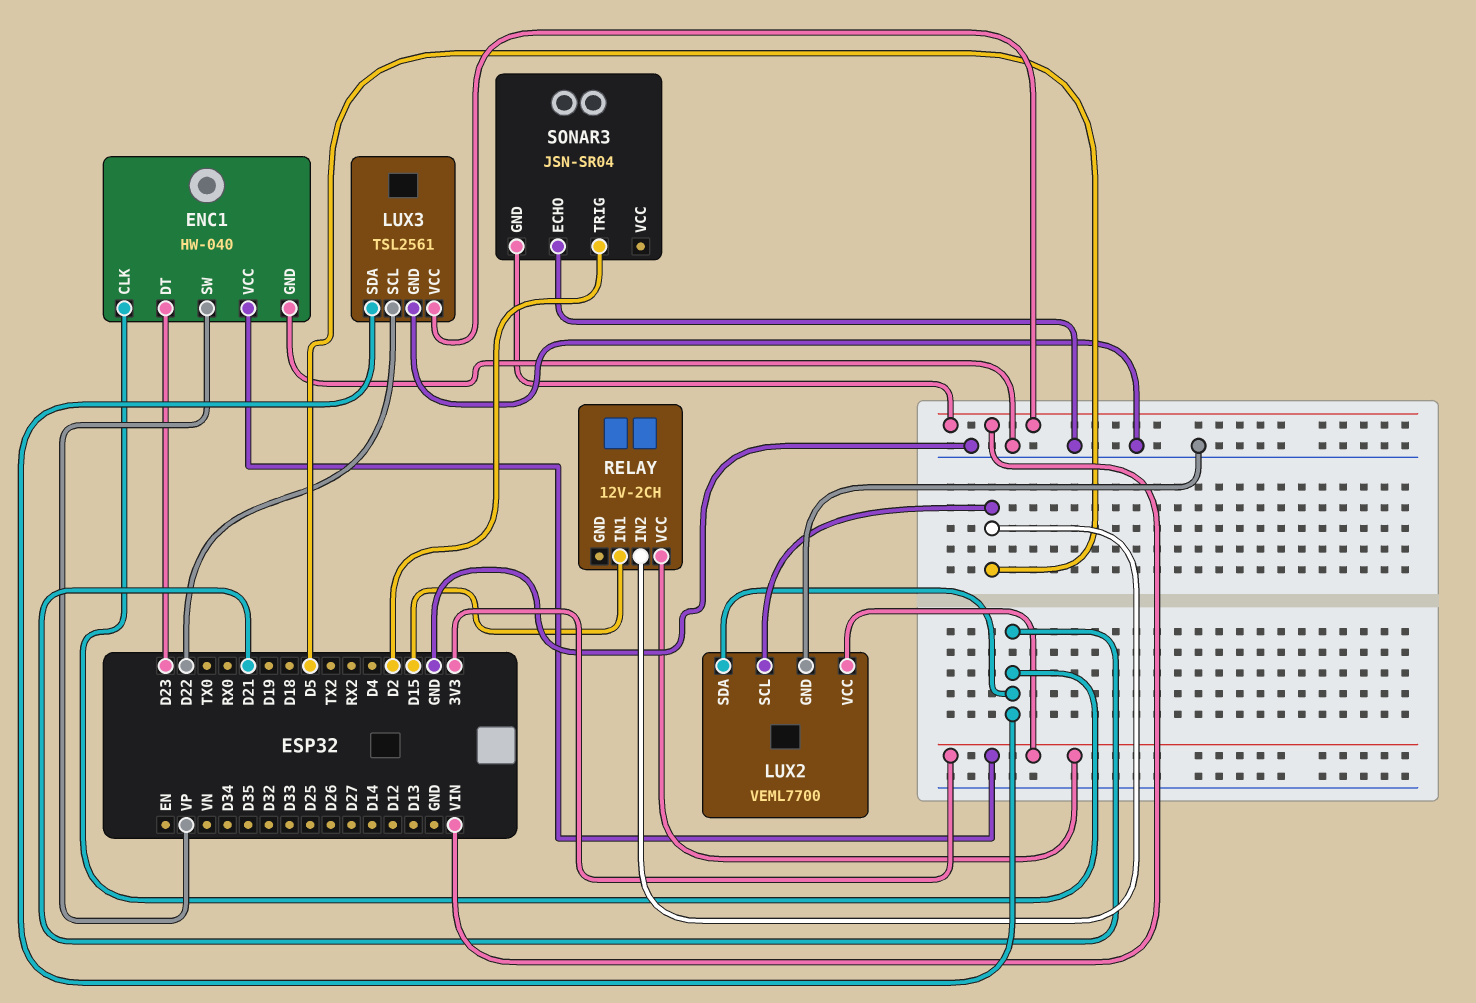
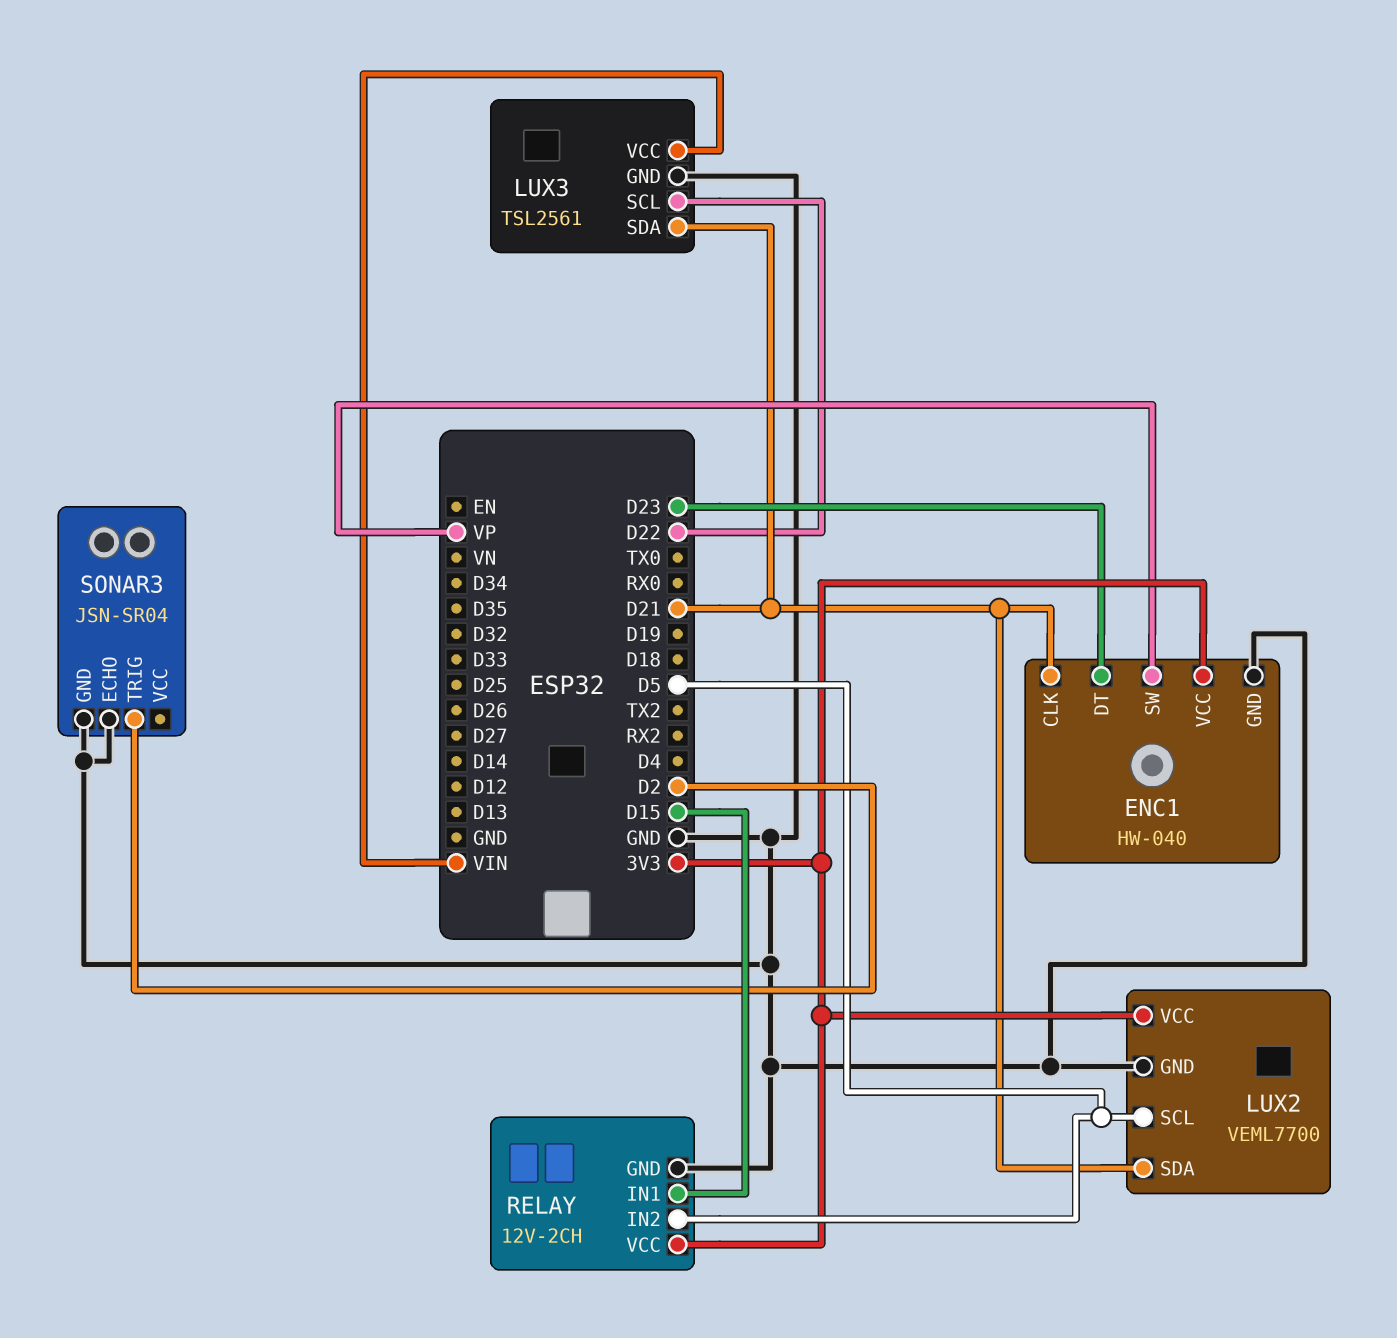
RELAY pin GND: none -> GND
SONAR3 pin GND: VIN -> GND

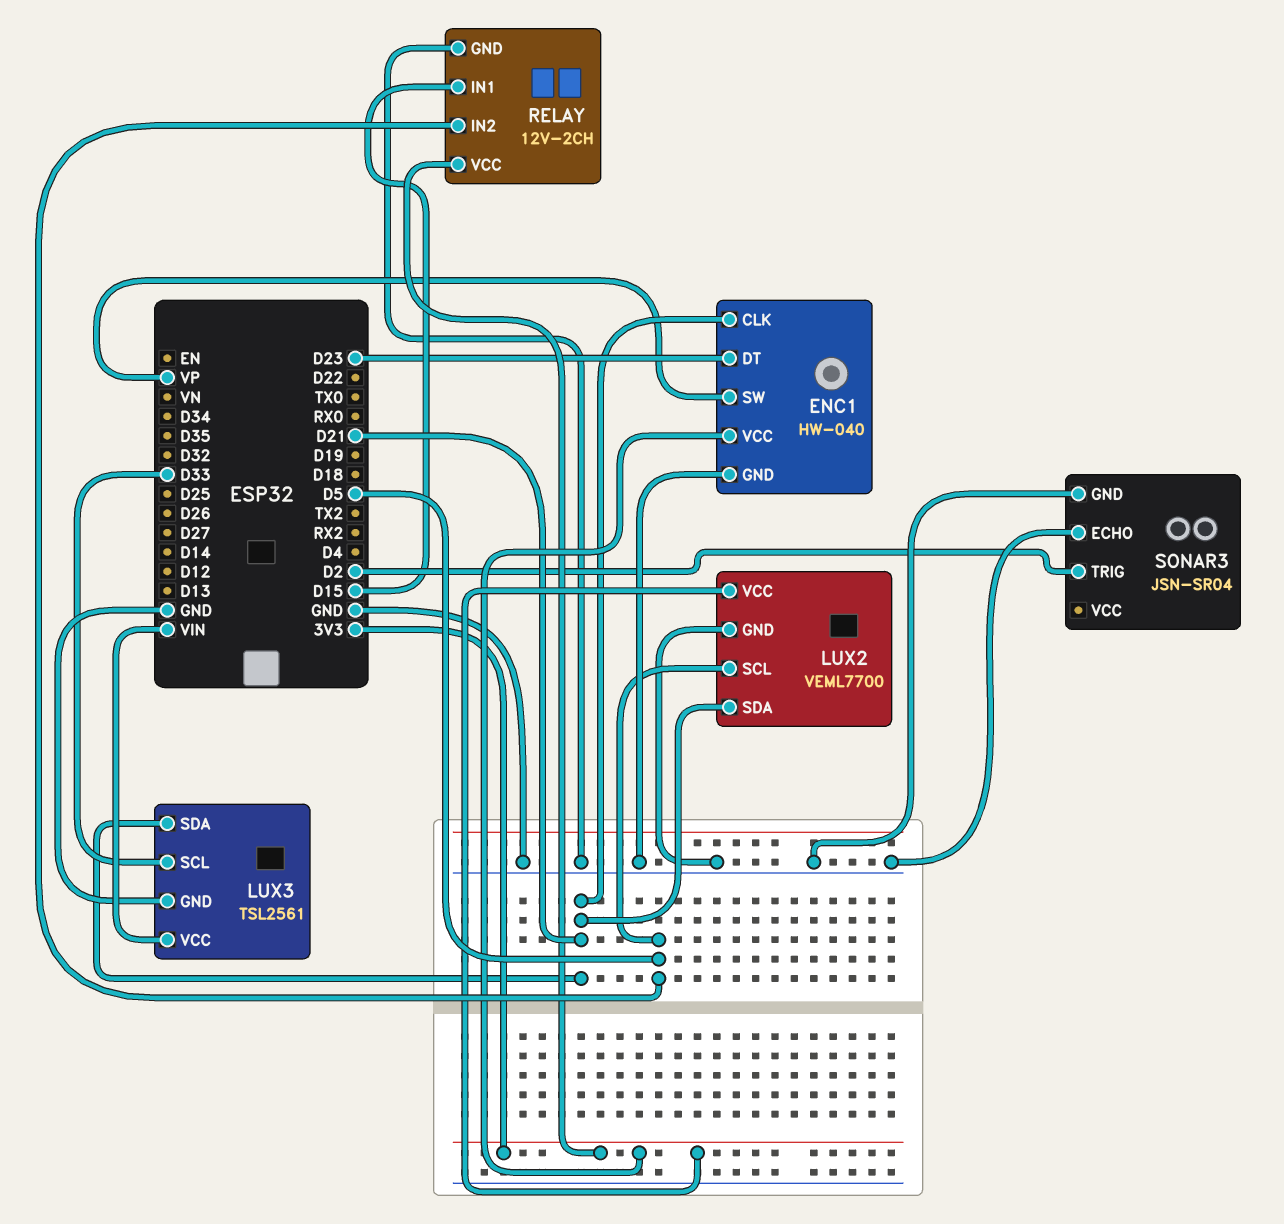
LUX3 pin SCL: D22 -> D33

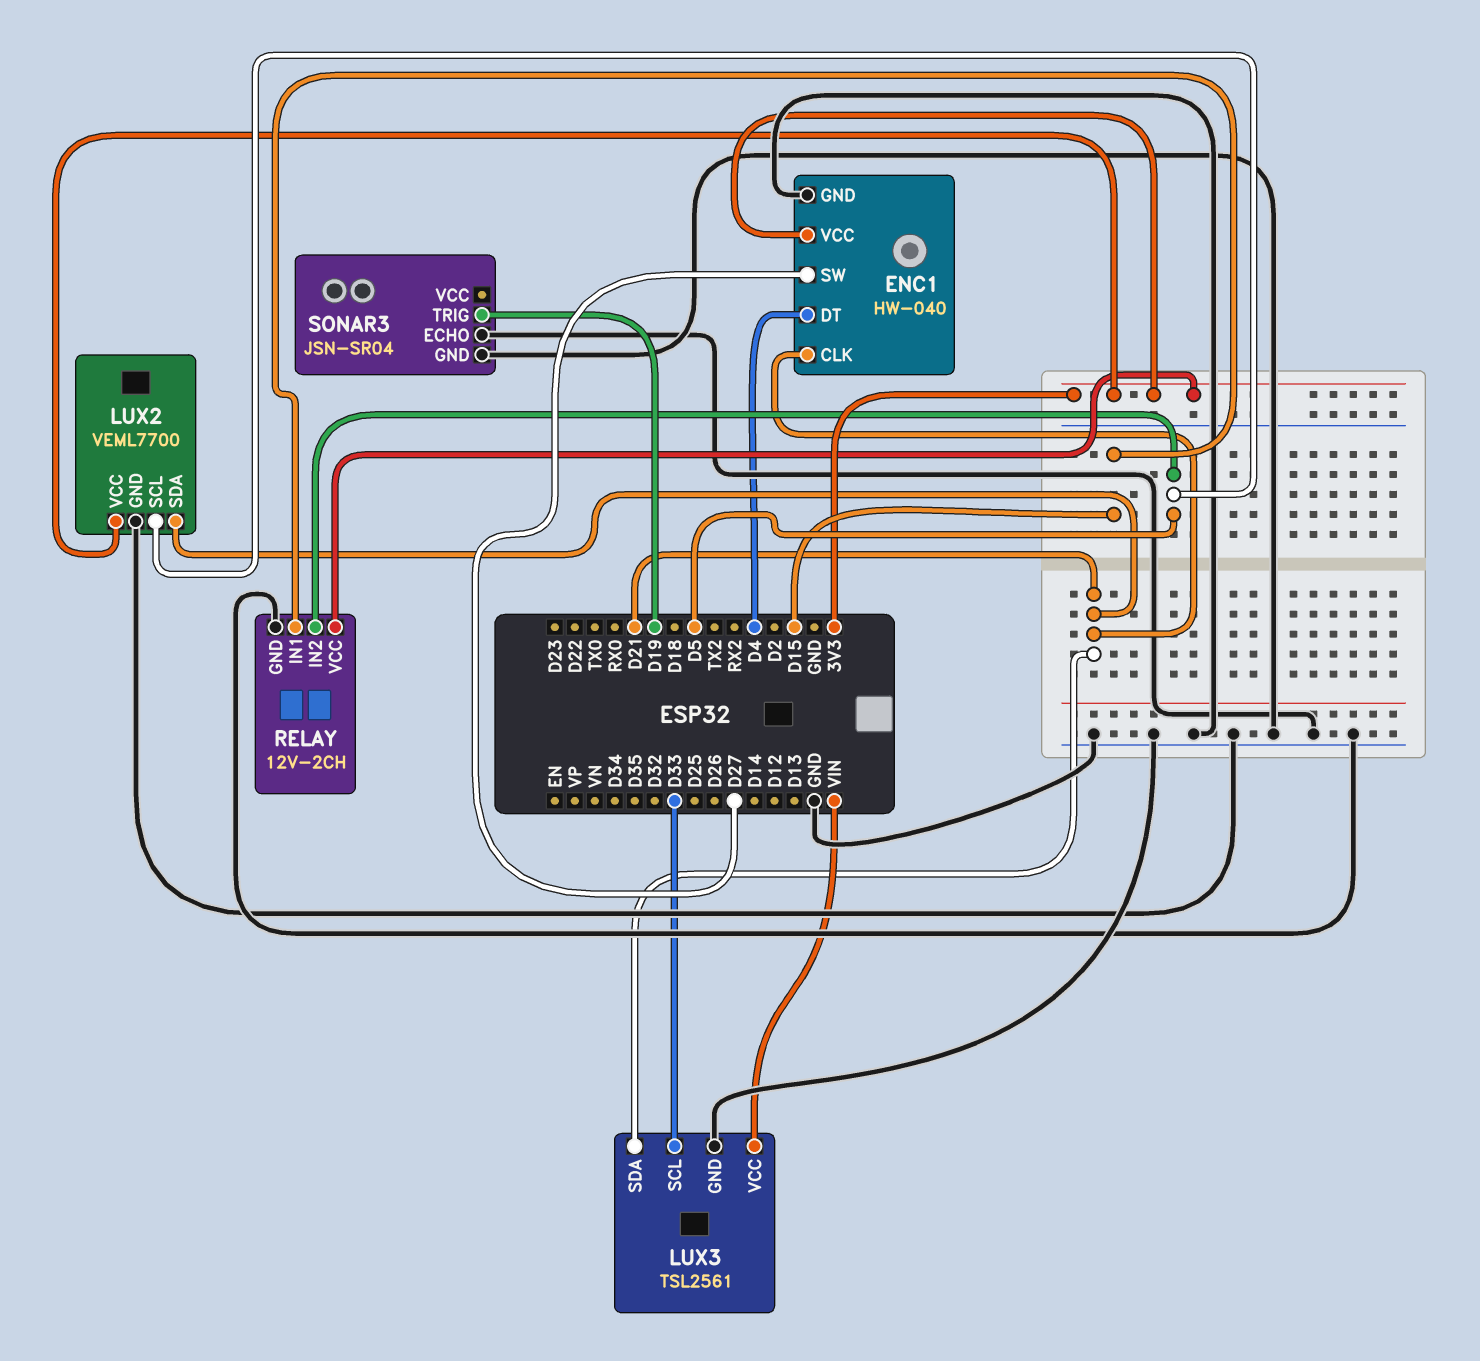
ENC1 pin DT: D23 -> D4
ENC1 pin SW: VP -> D27
SONAR3 pin TRIG: D2 -> D19

